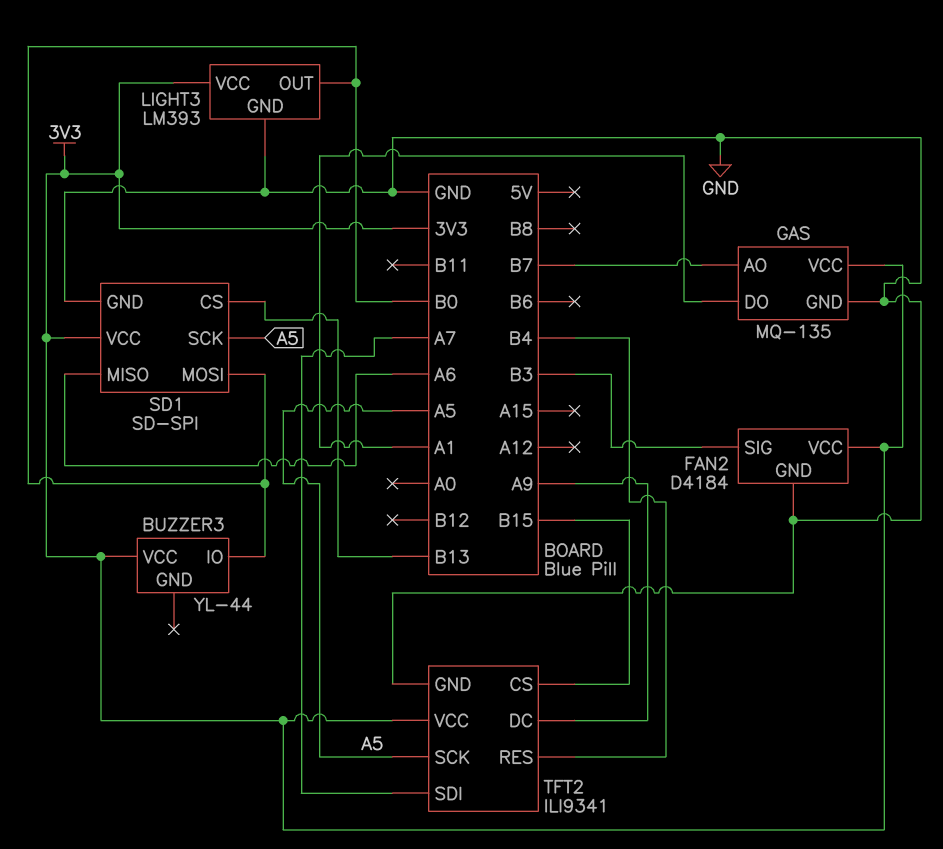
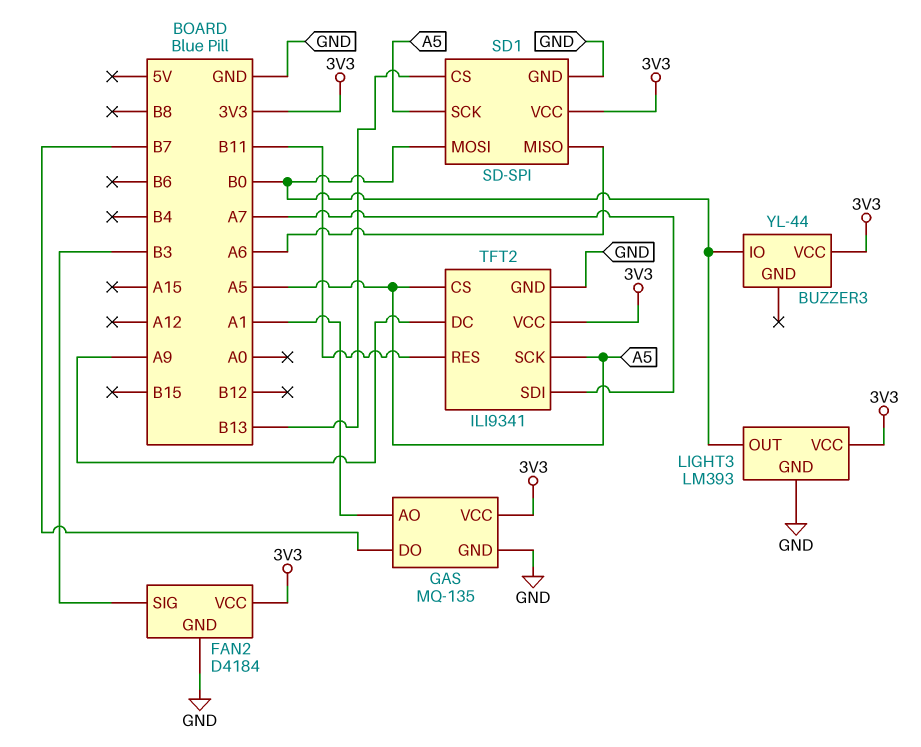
GAS pin AO: B7 -> A1
GAS pin DO: A1 -> B7
TFT2 pin CS: B15 -> A5
TFT2 pin RES: B4 -> B11

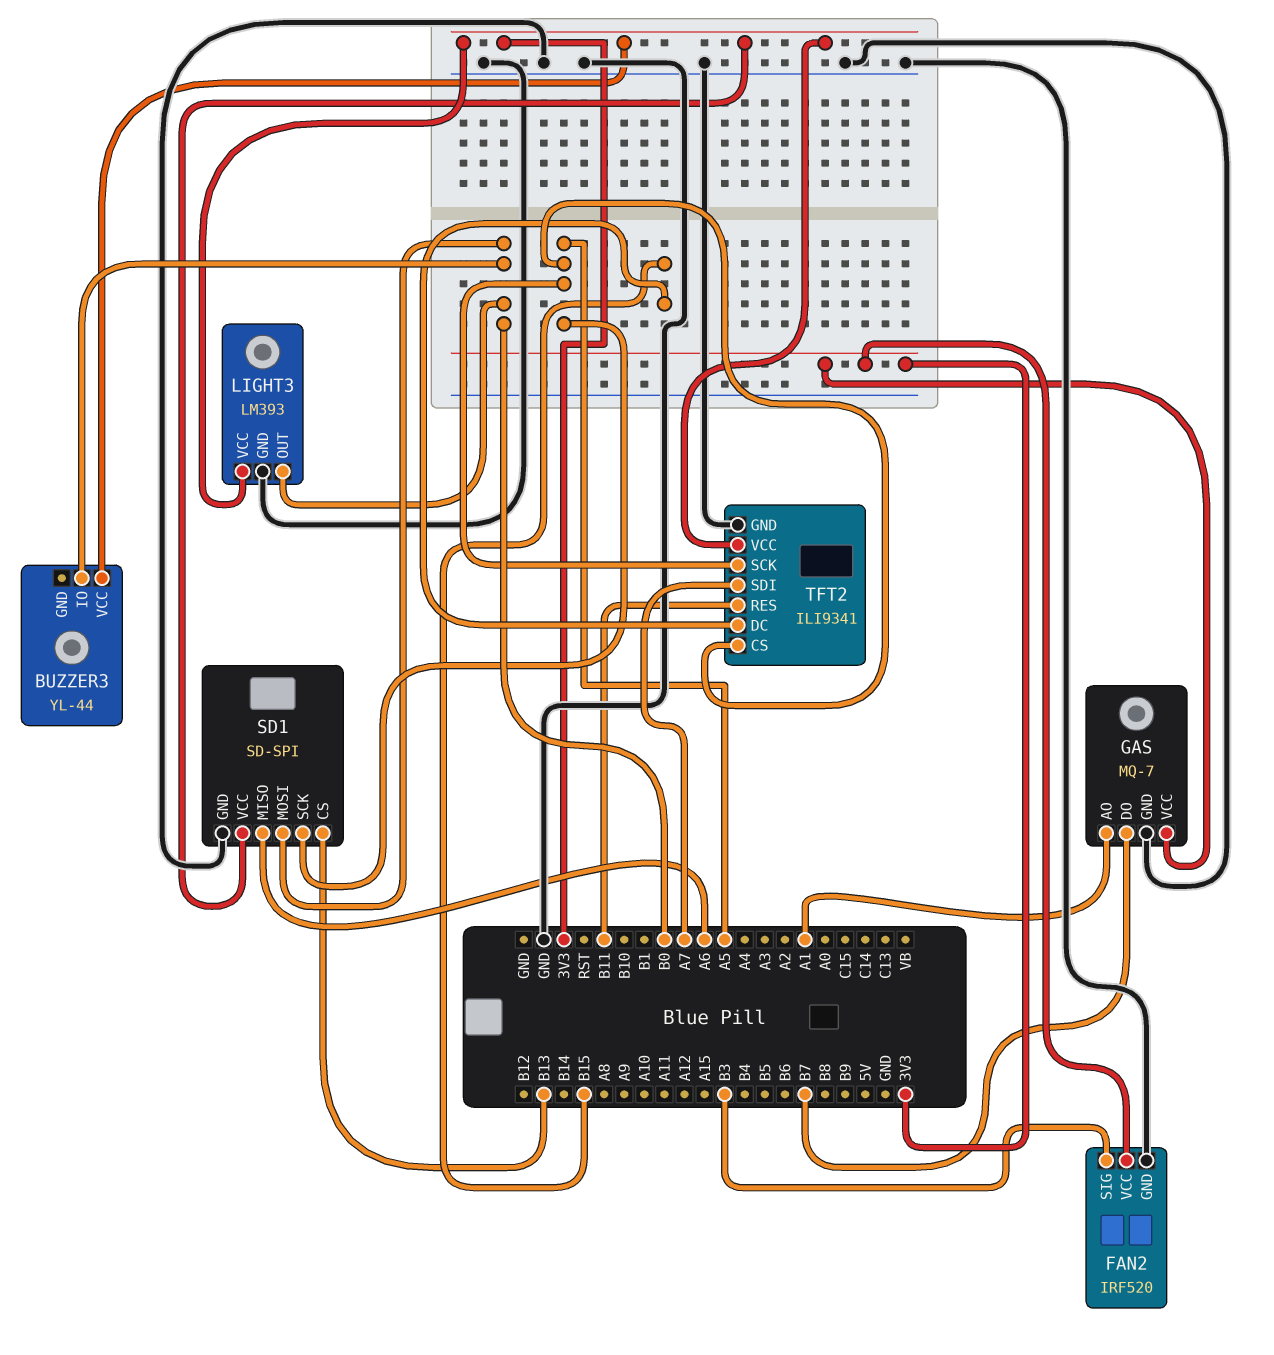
FAN2: D4184 -> IRF520
GAS: MQ-135 -> MQ-7
TFT2 pin DC: A9 -> B15

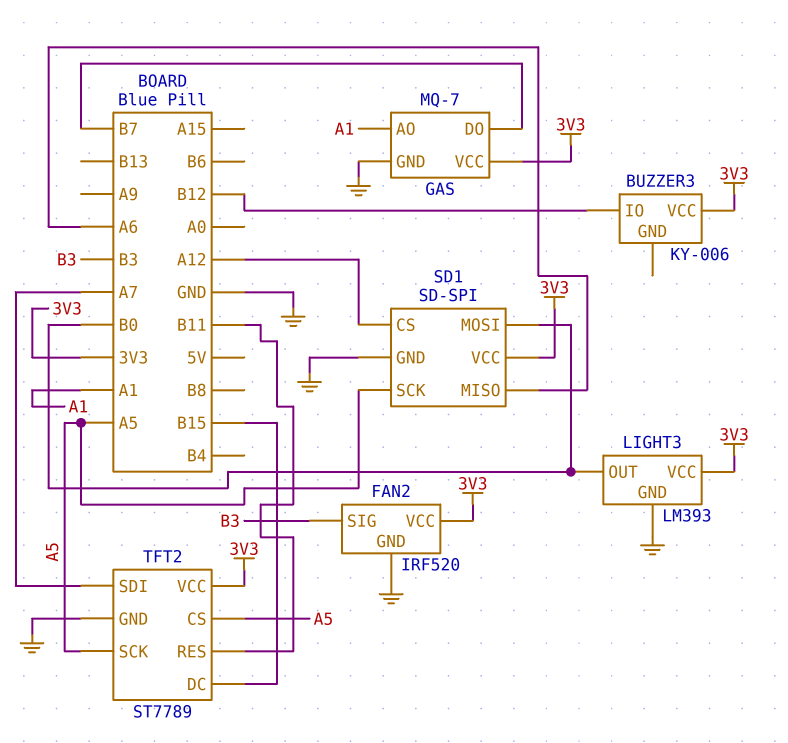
BUZZER3: YL-44 -> KY-006
BUZZER3 pin IO: B0 -> B12
SD1 pin CS: B13 -> A12
TFT2: ILI9341 -> ST7789

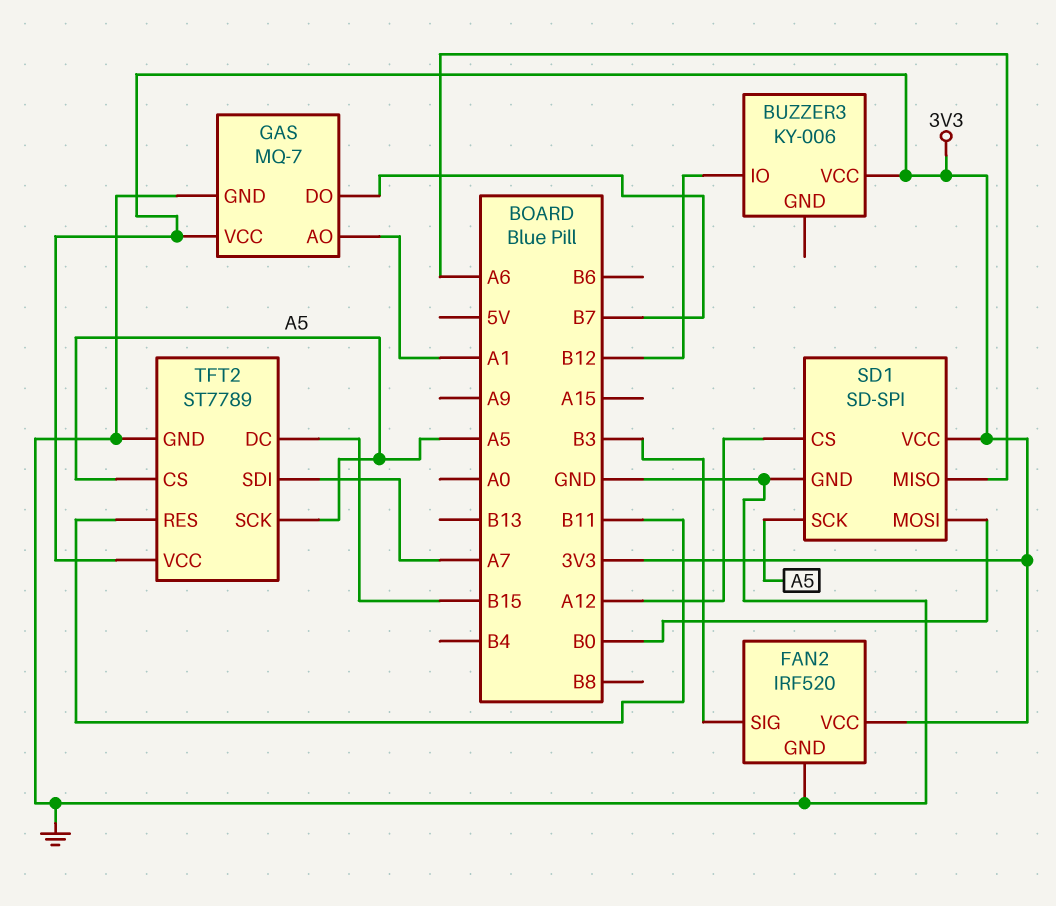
LIGHT3: LM393 -> none
LIGHT3 pin GND: GND -> none
LIGHT3 pin OUT: B0 -> none
LIGHT3 pin VCC: 3V3 -> none

